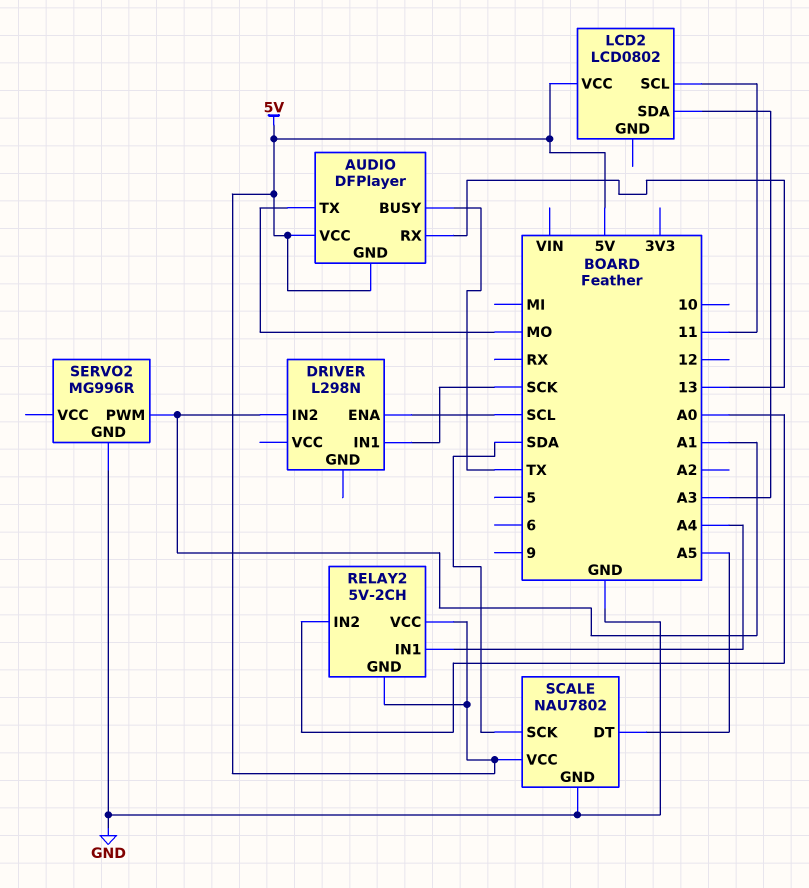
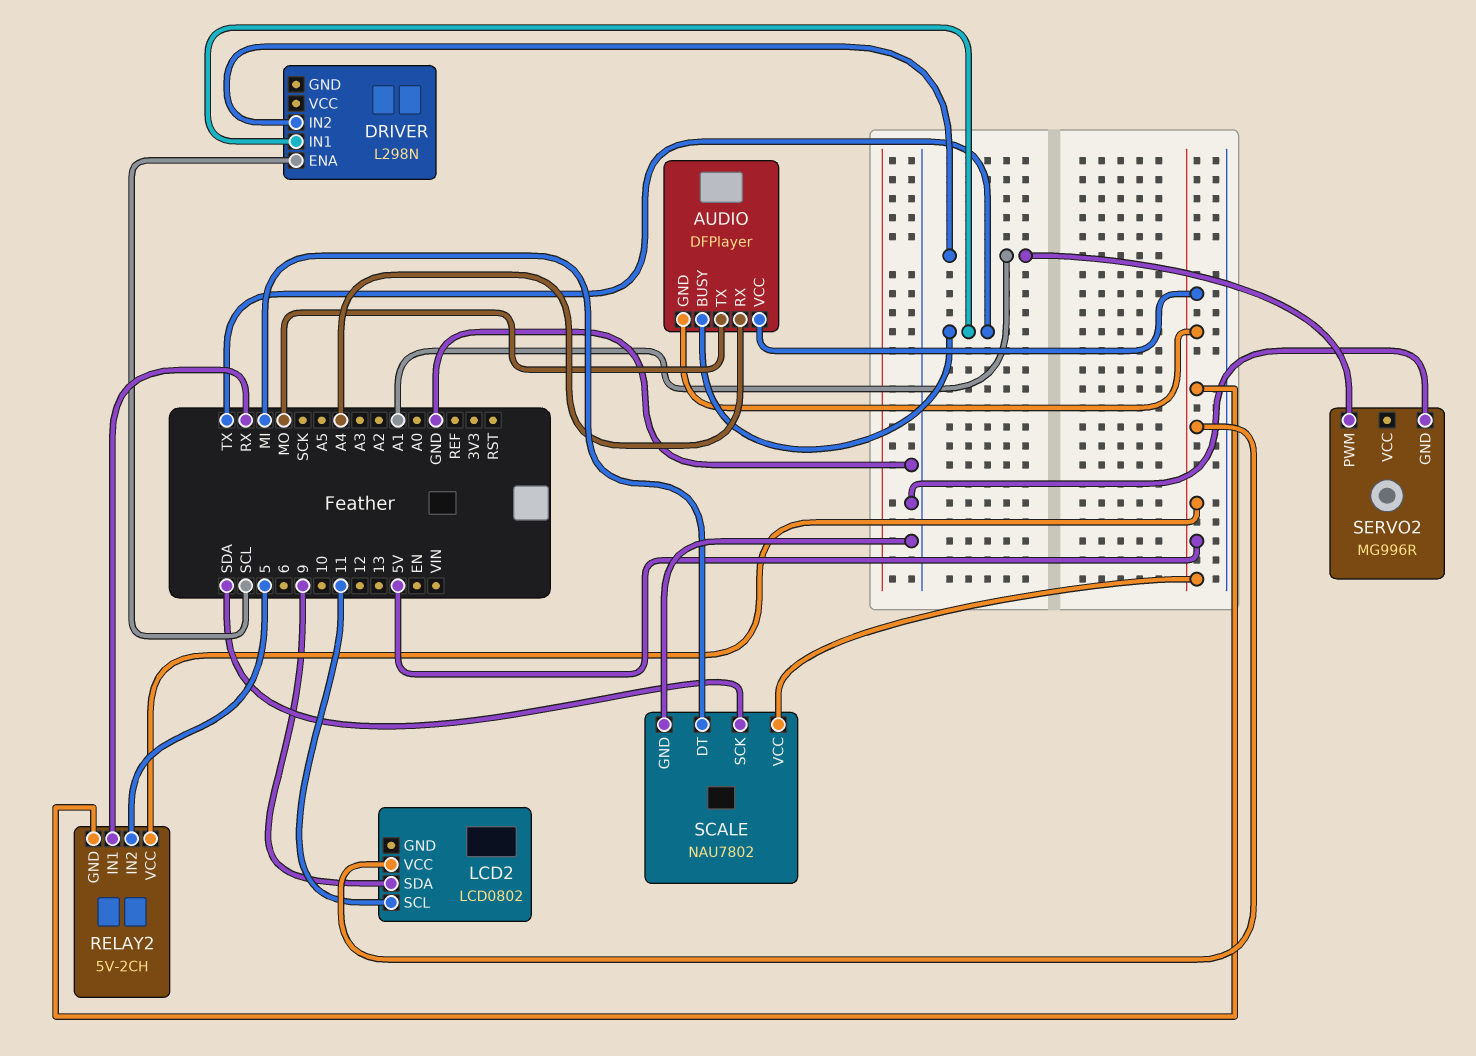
AUDIO pin RX: 13 -> A4
DRIVER pin IN1: SCK -> TX
LCD2 pin SDA: A3 -> 9
RELAY2 pin IN1: A4 -> RX
RELAY2 pin IN2: A0 -> 5
SCALE pin DT: A5 -> MI

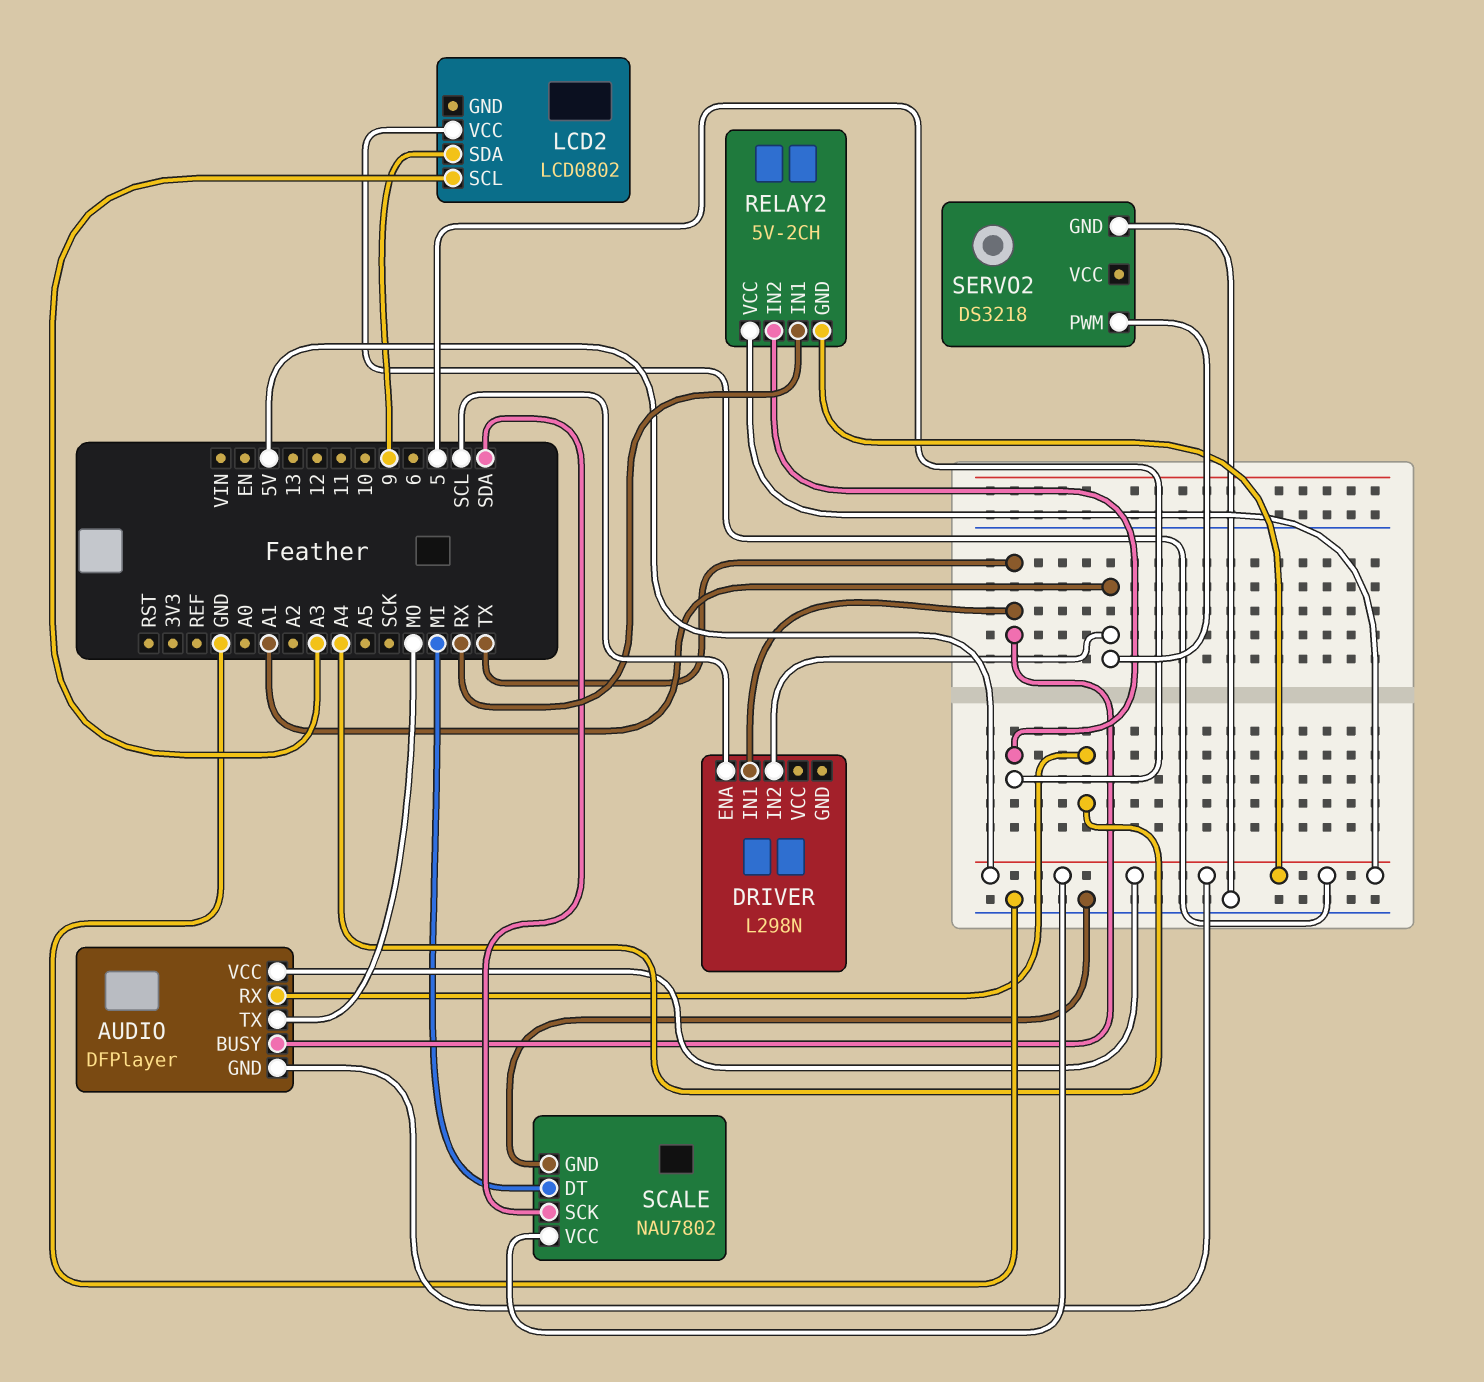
LCD2 pin SCL: 11 -> A3
SERVO2: MG996R -> DS3218

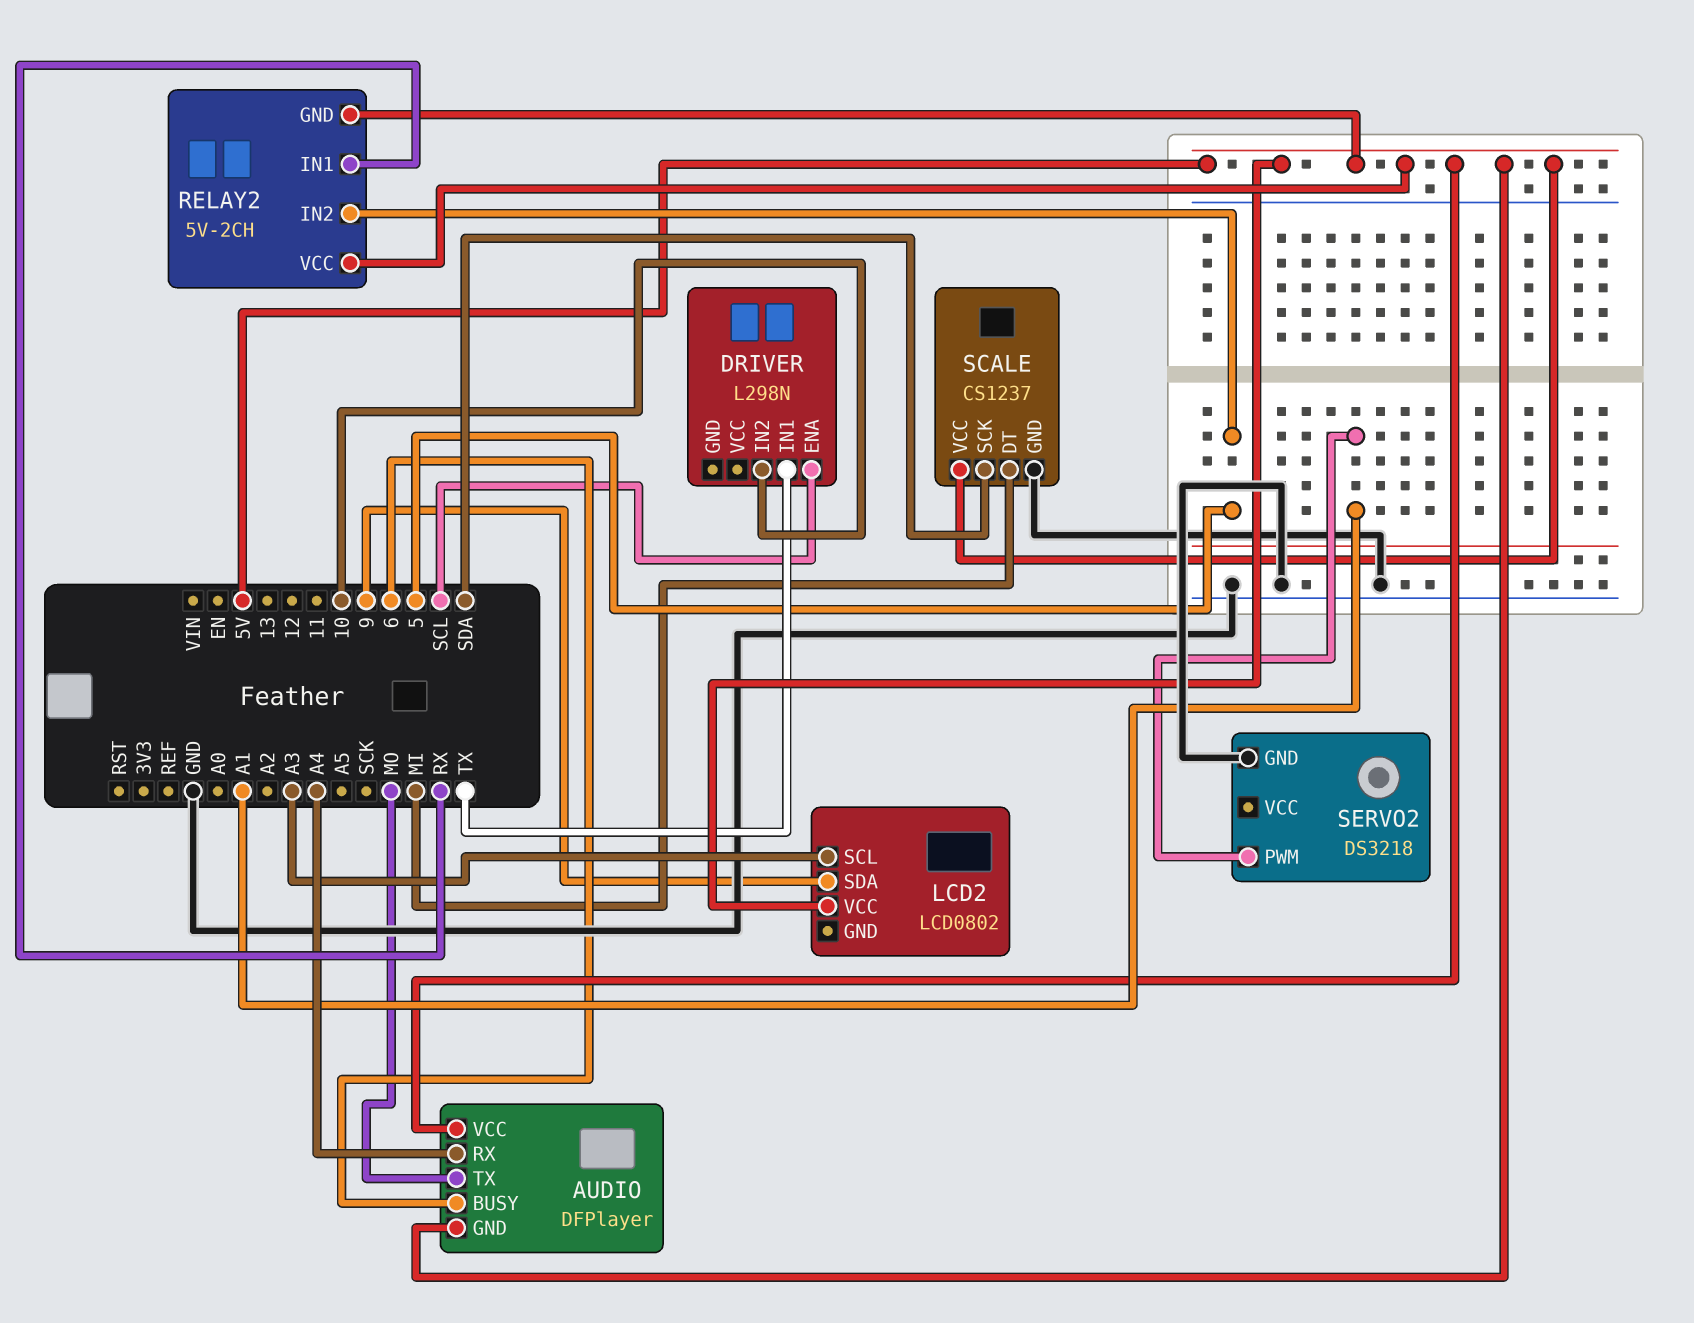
AUDIO pin BUSY: TX -> 6
DRIVER pin IN2: A1 -> 10
SCALE: NAU7802 -> CS1237

